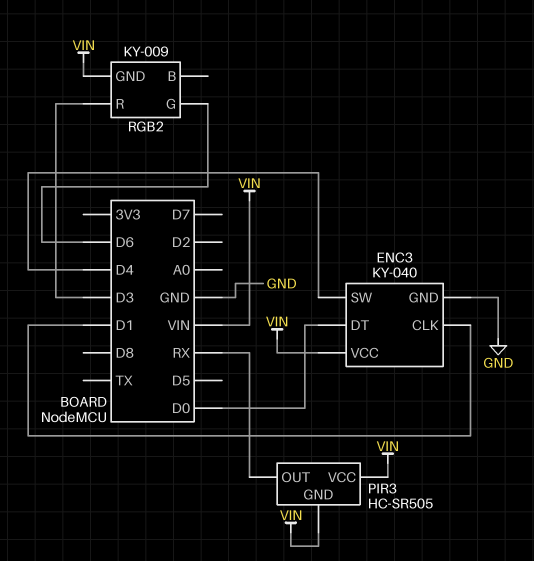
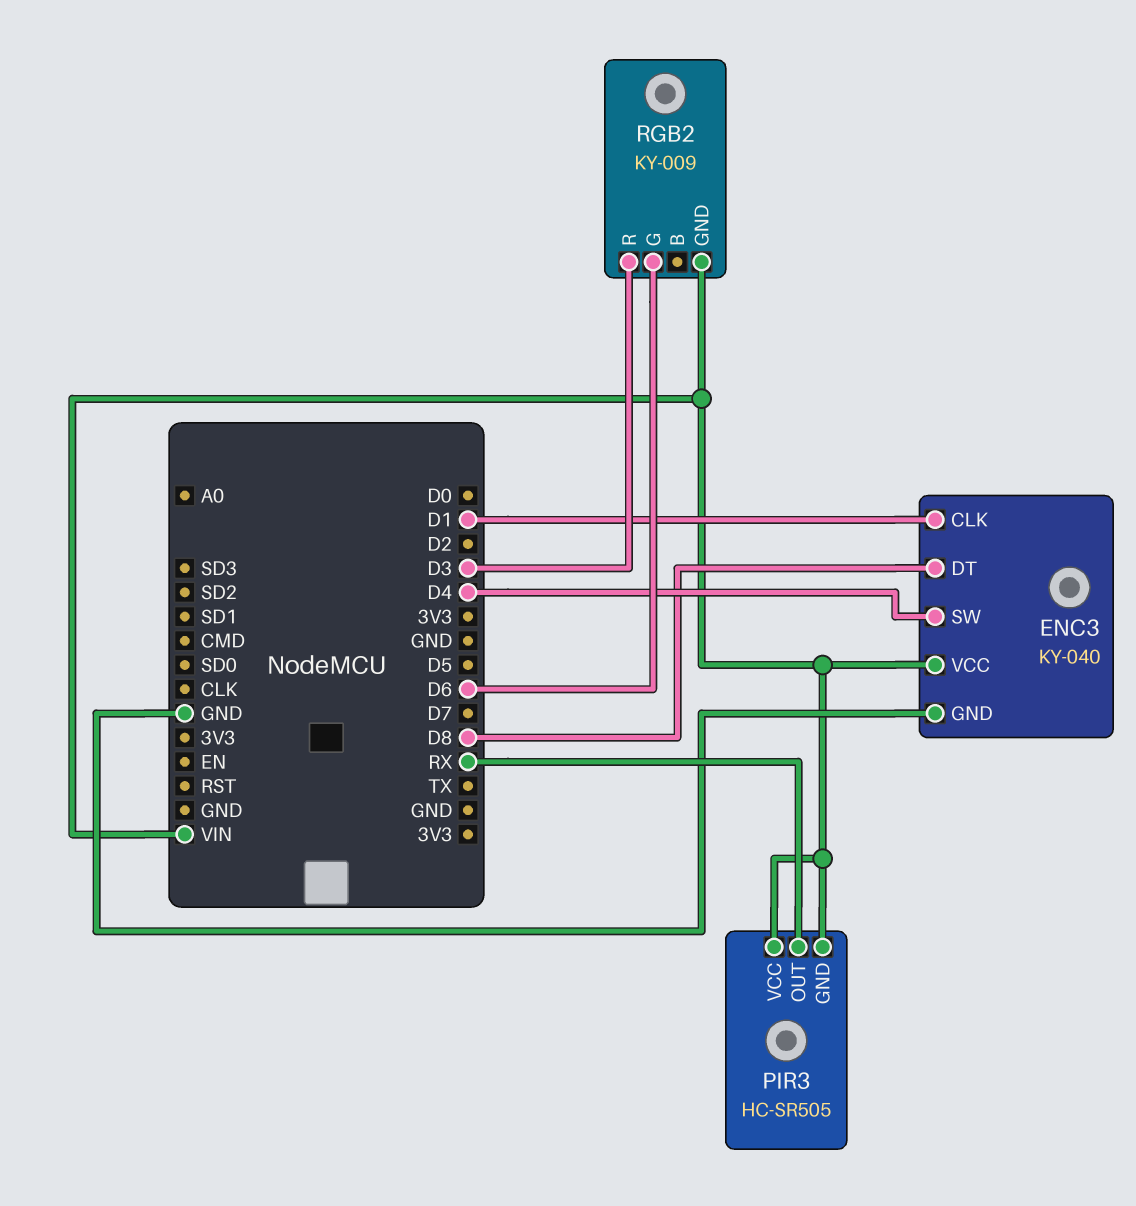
ENC3 pin DT: D0 -> D8

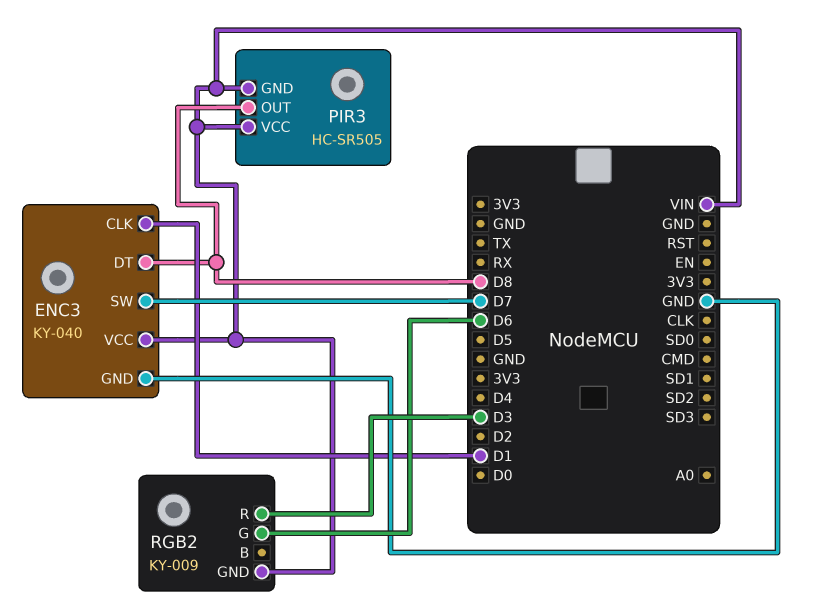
ENC3 pin SW: D4 -> D7
PIR3 pin OUT: RX -> D8

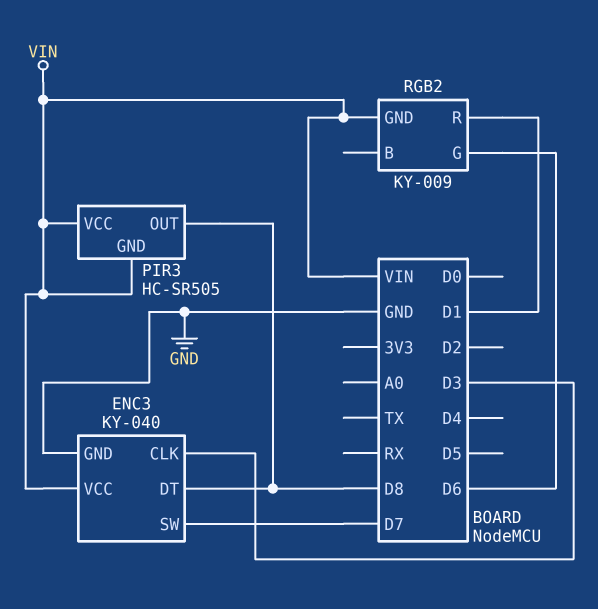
ENC3 pin CLK: D1 -> D3
RGB2 pin R: D3 -> D1

